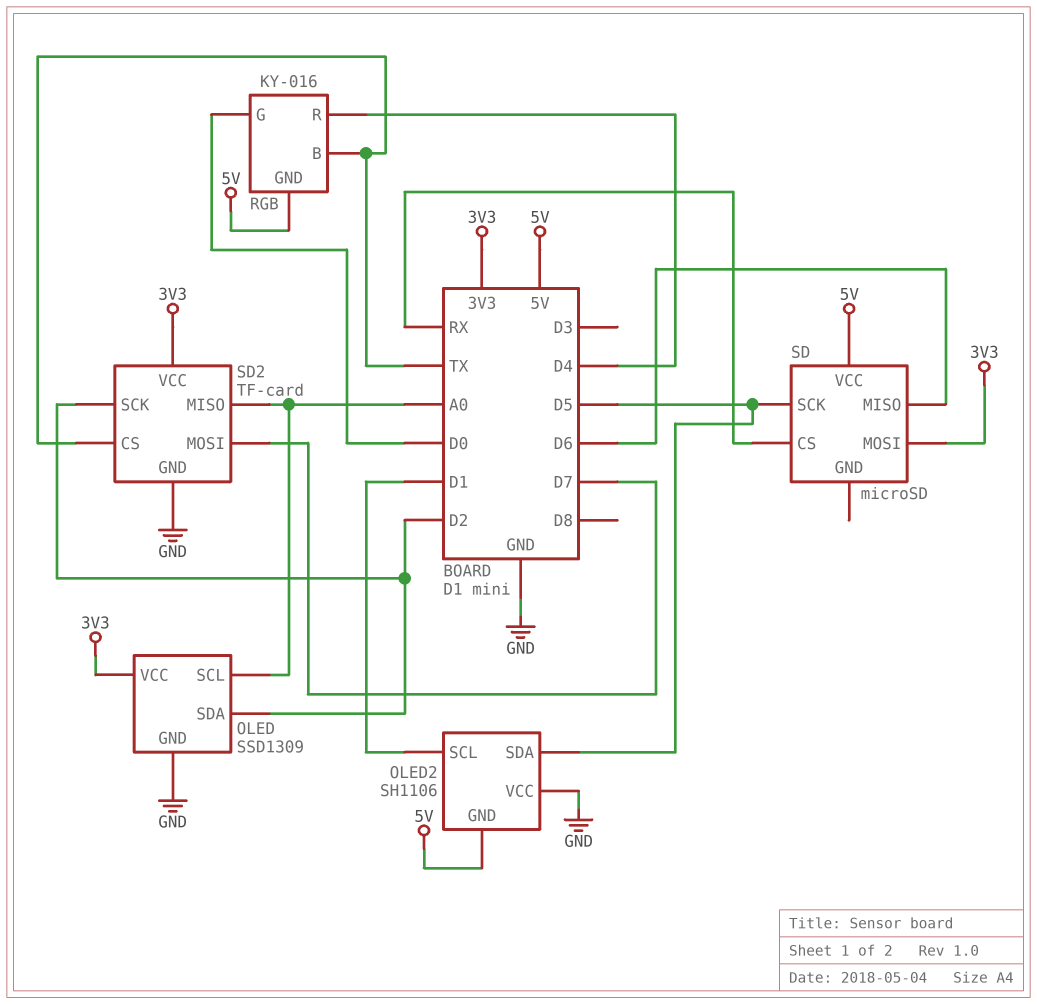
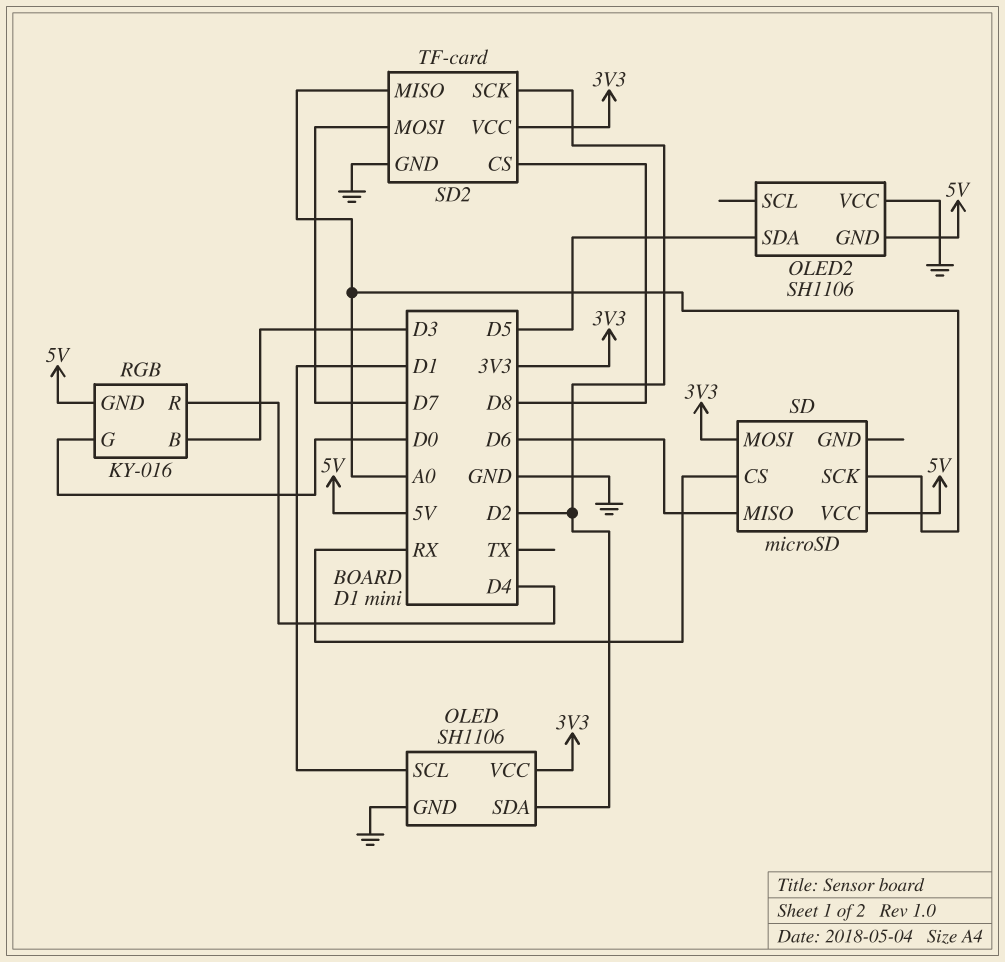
OLED: SSD1309 -> SH1106
OLED pin SCL: A0 -> D1
OLED2 pin SCL: D1 -> none
RGB pin B: TX -> D3
SD pin SCK: D5 -> A0
SD2 pin CS: TX -> D8

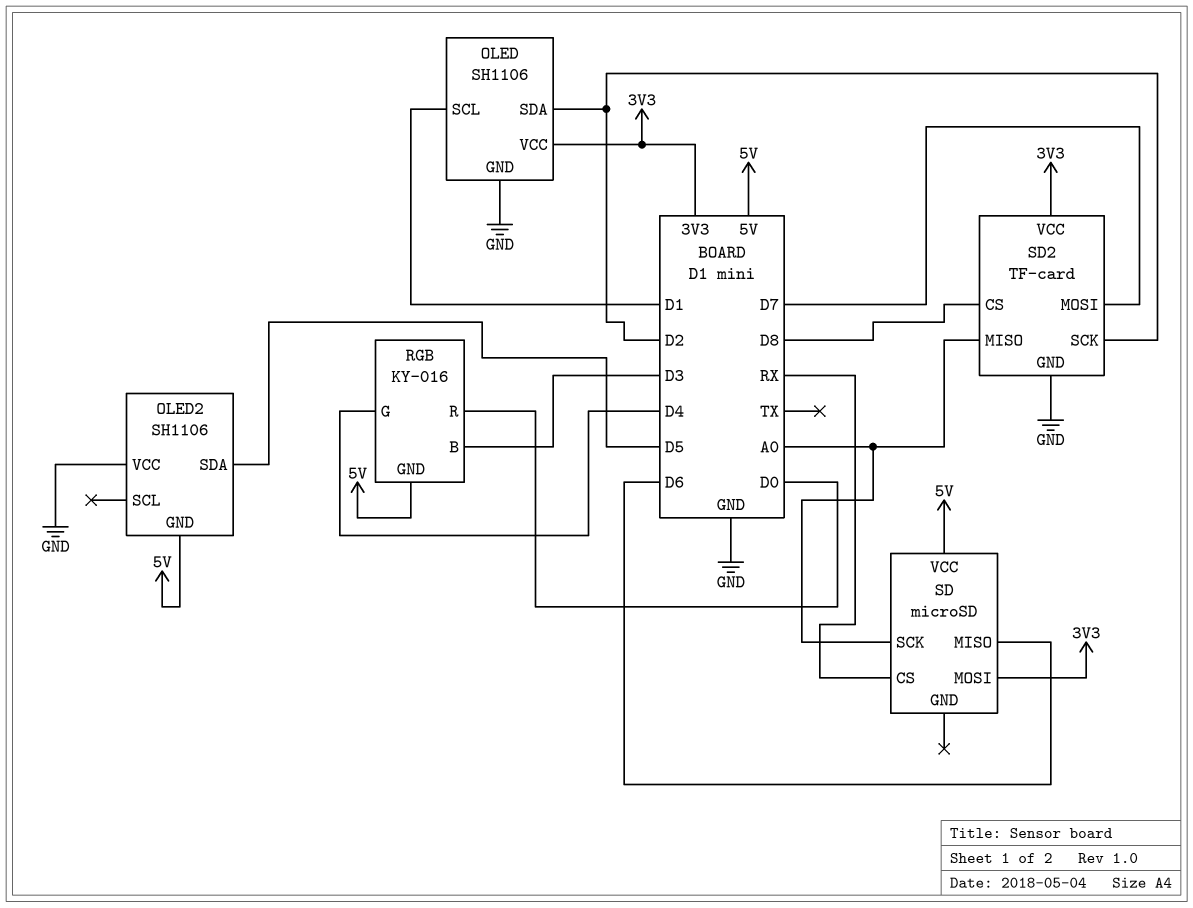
RGB pin G: D0 -> D4
RGB pin R: D4 -> D0

